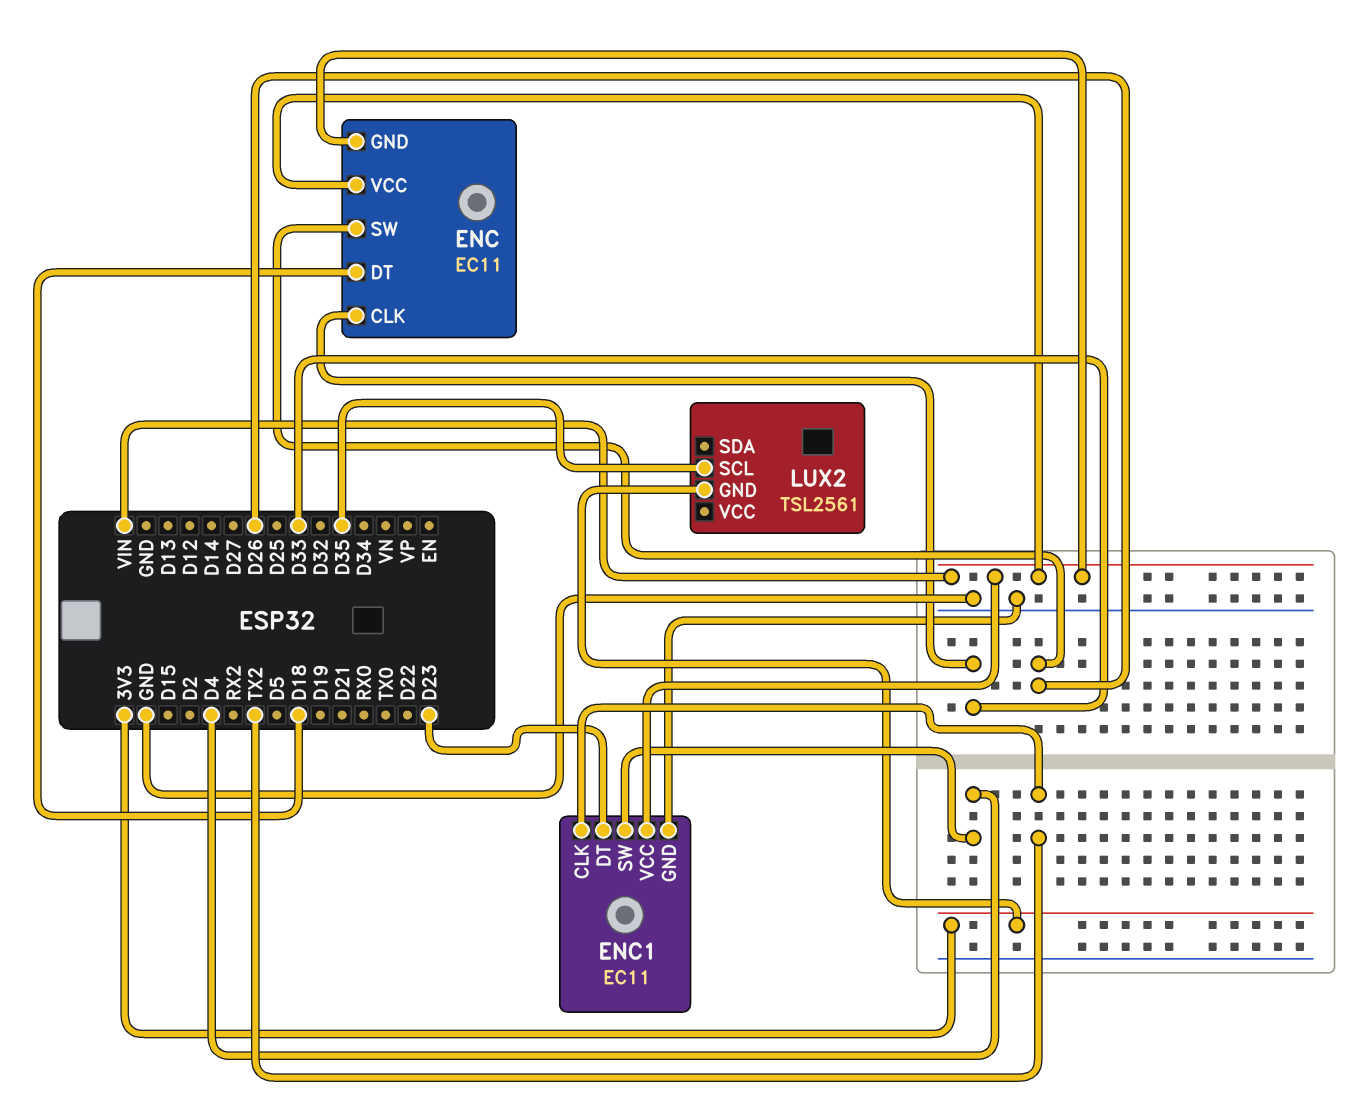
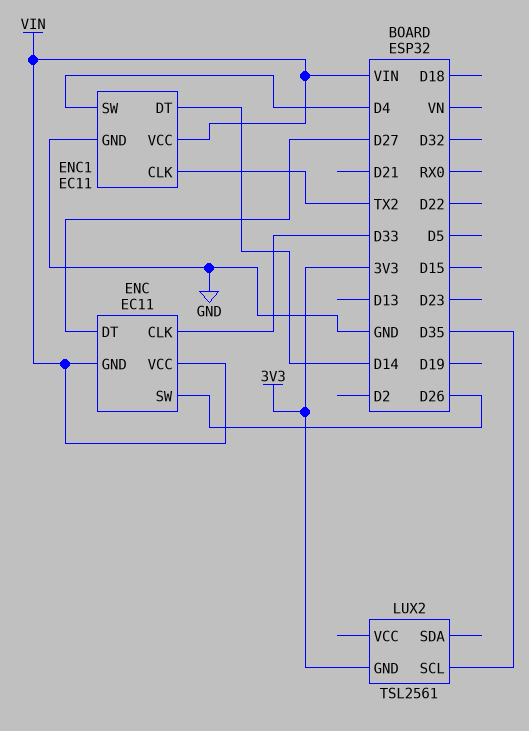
ENC pin DT: D18 -> D27
ENC1 pin DT: D23 -> D14

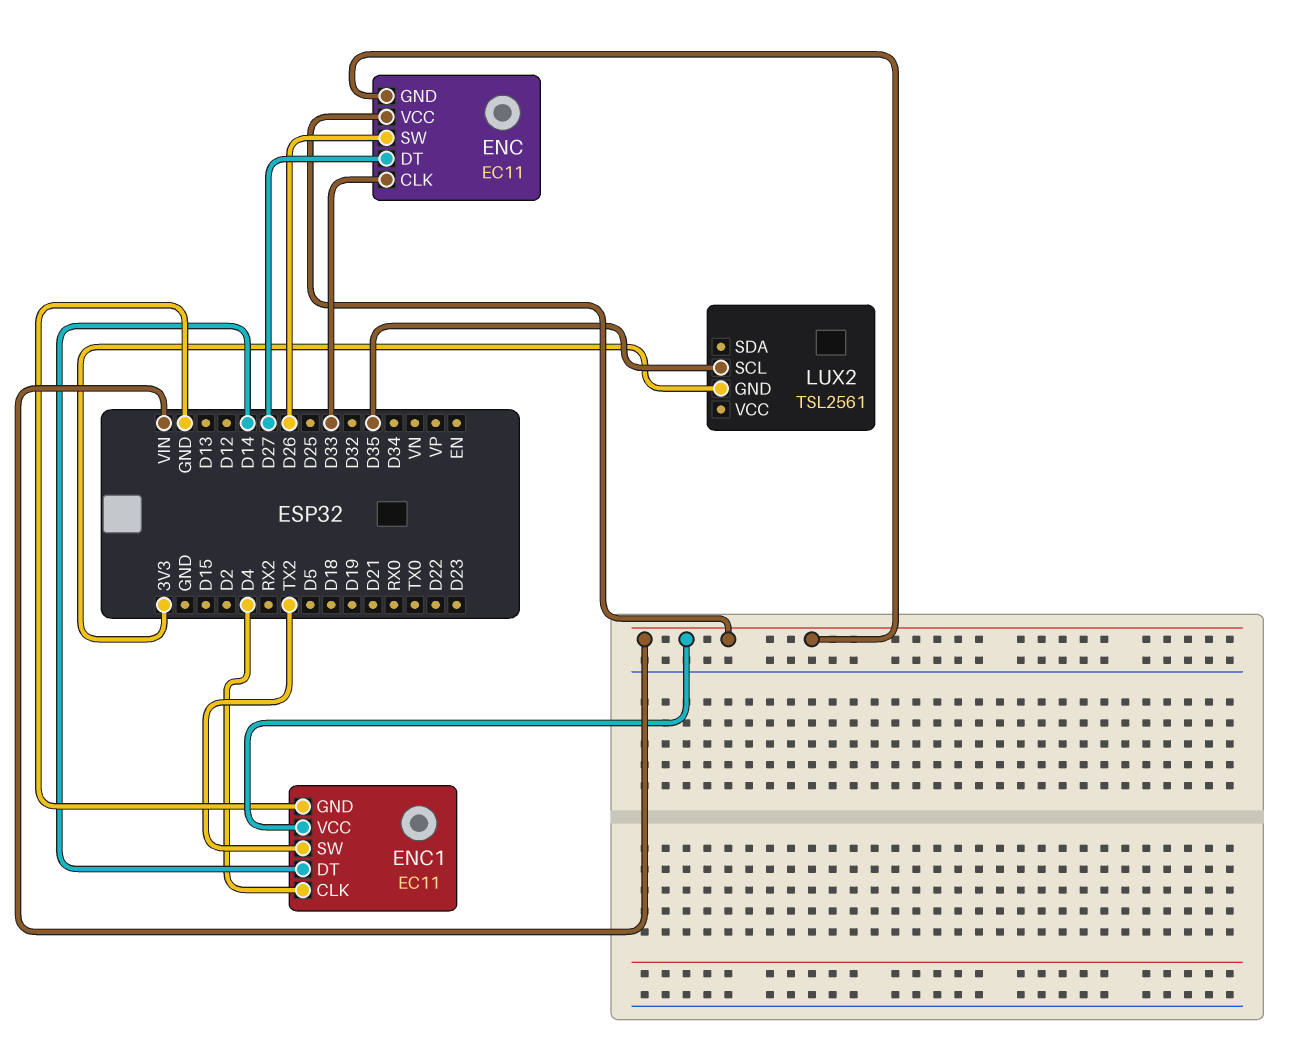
ENC1 pin CLK: TX2 -> D4
ENC1 pin SW: D4 -> TX2

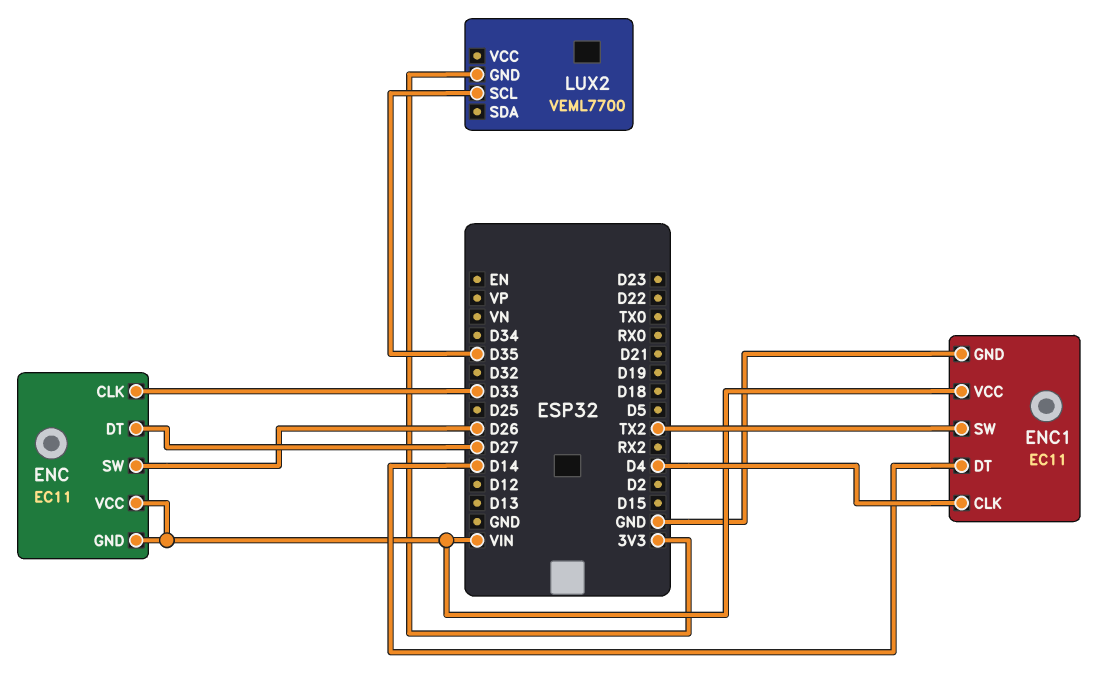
LUX2: TSL2561 -> VEML7700

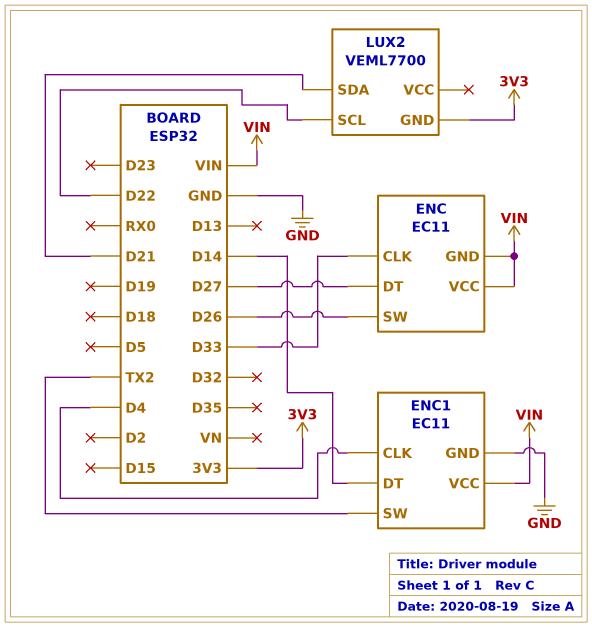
LUX2 pin SCL: D35 -> D22
LUX2 pin SDA: none -> D21

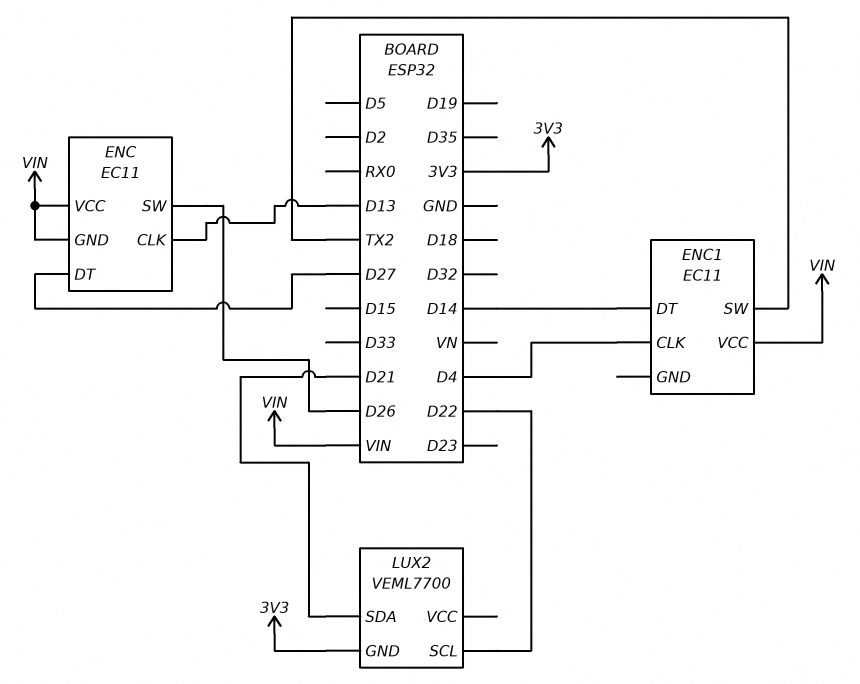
ENC pin CLK: D33 -> D13
ENC1 pin GND: GND -> none

